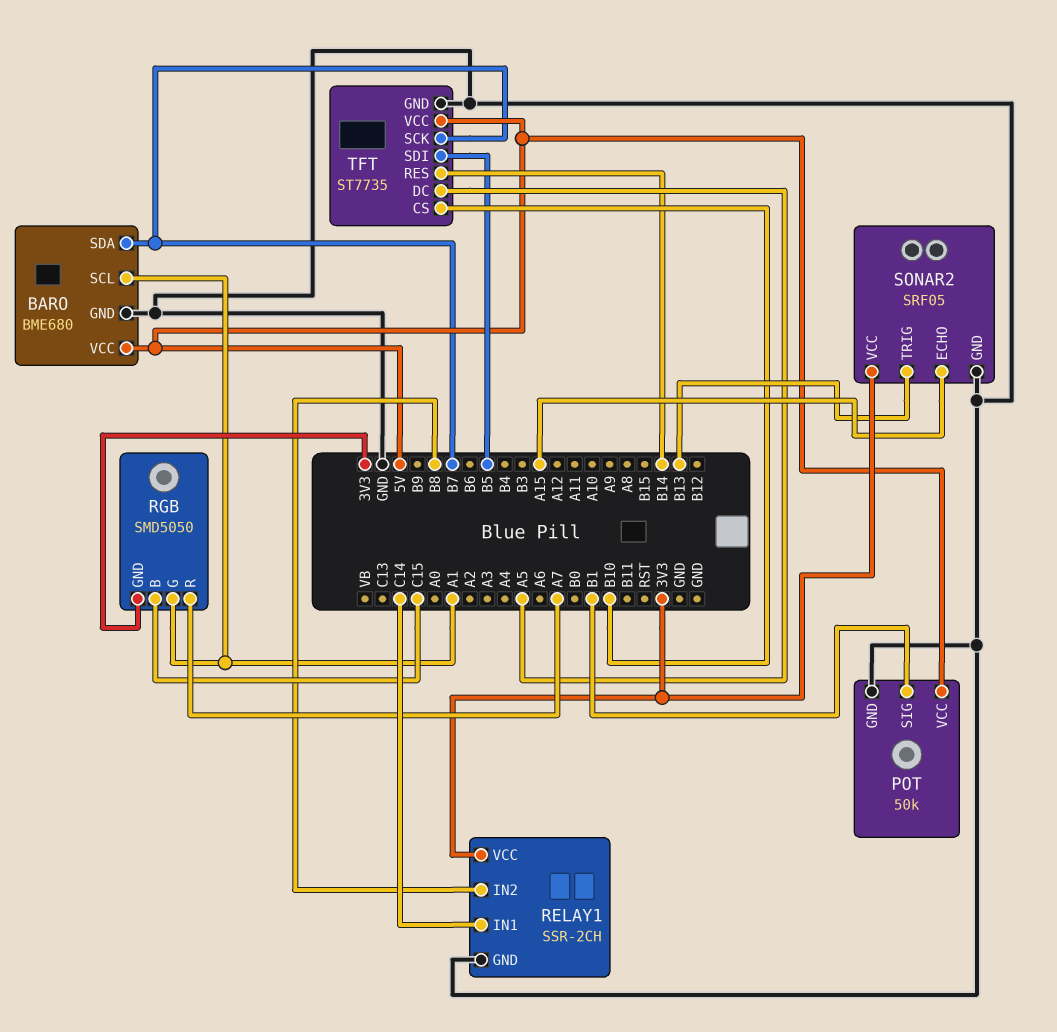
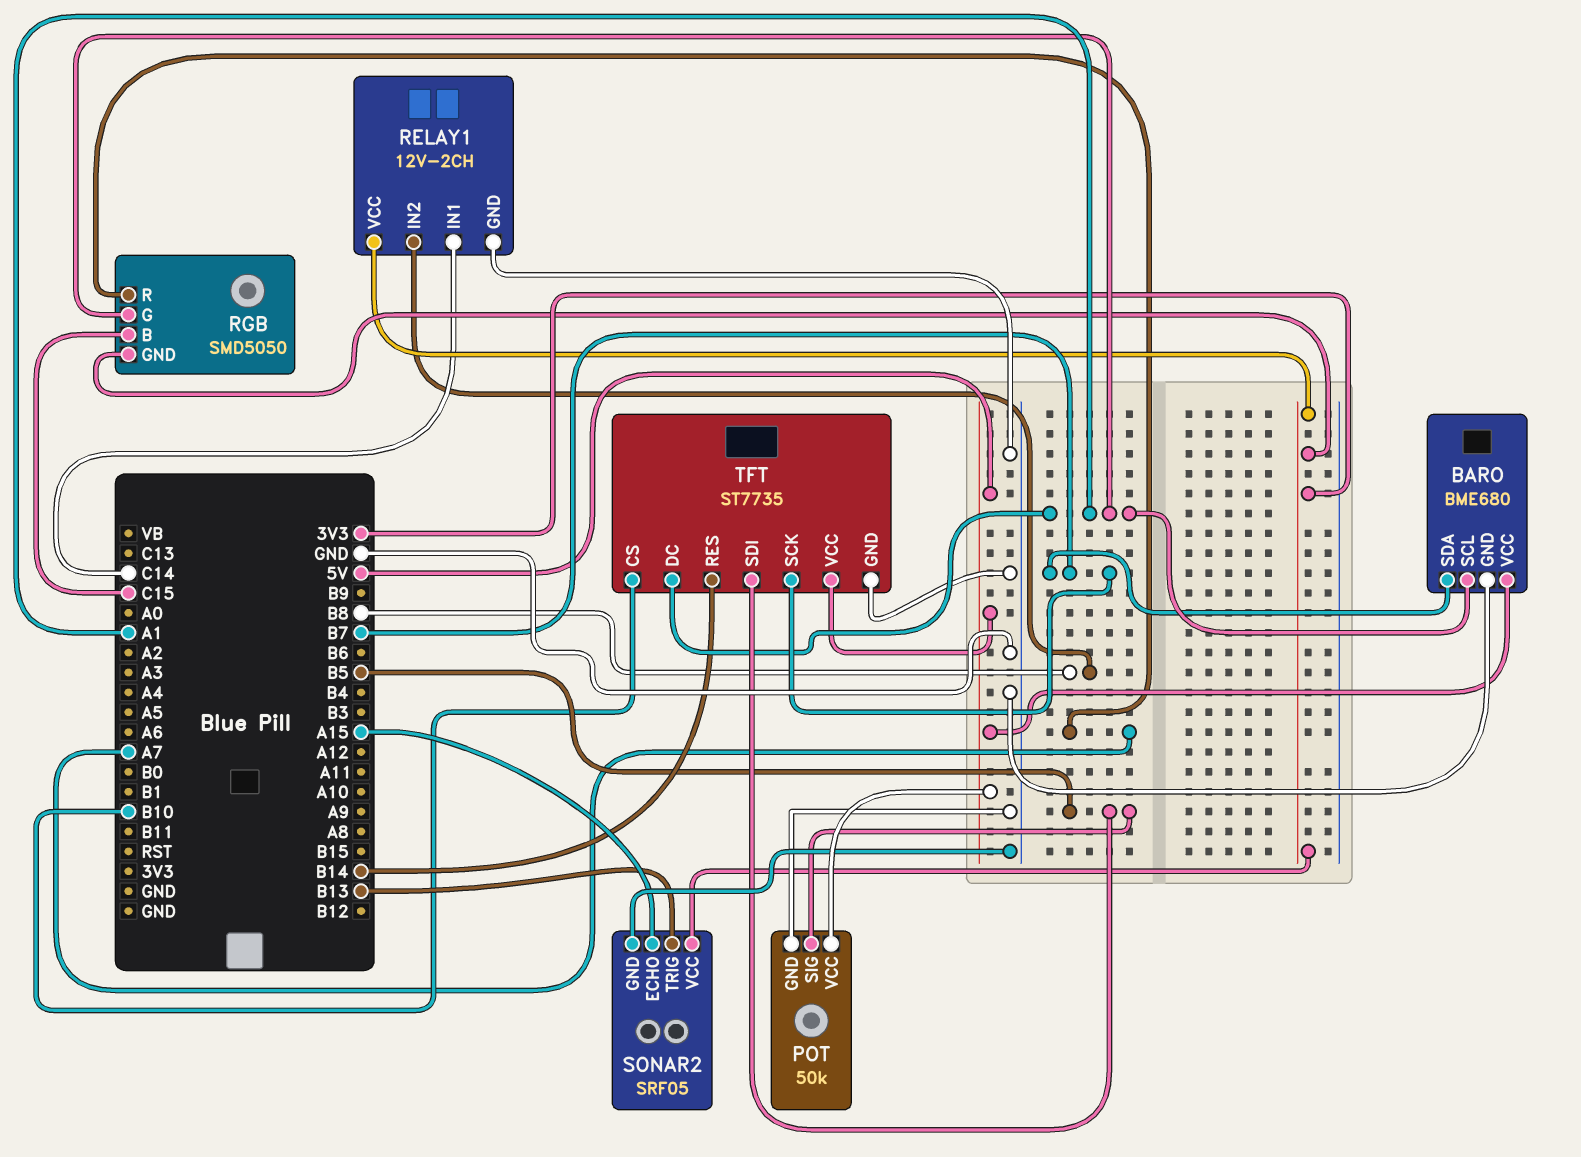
POT pin SIG: B1 -> B5
RELAY1: SSR-2CH -> 12V-2CH
TFT pin DC: A5 -> A1

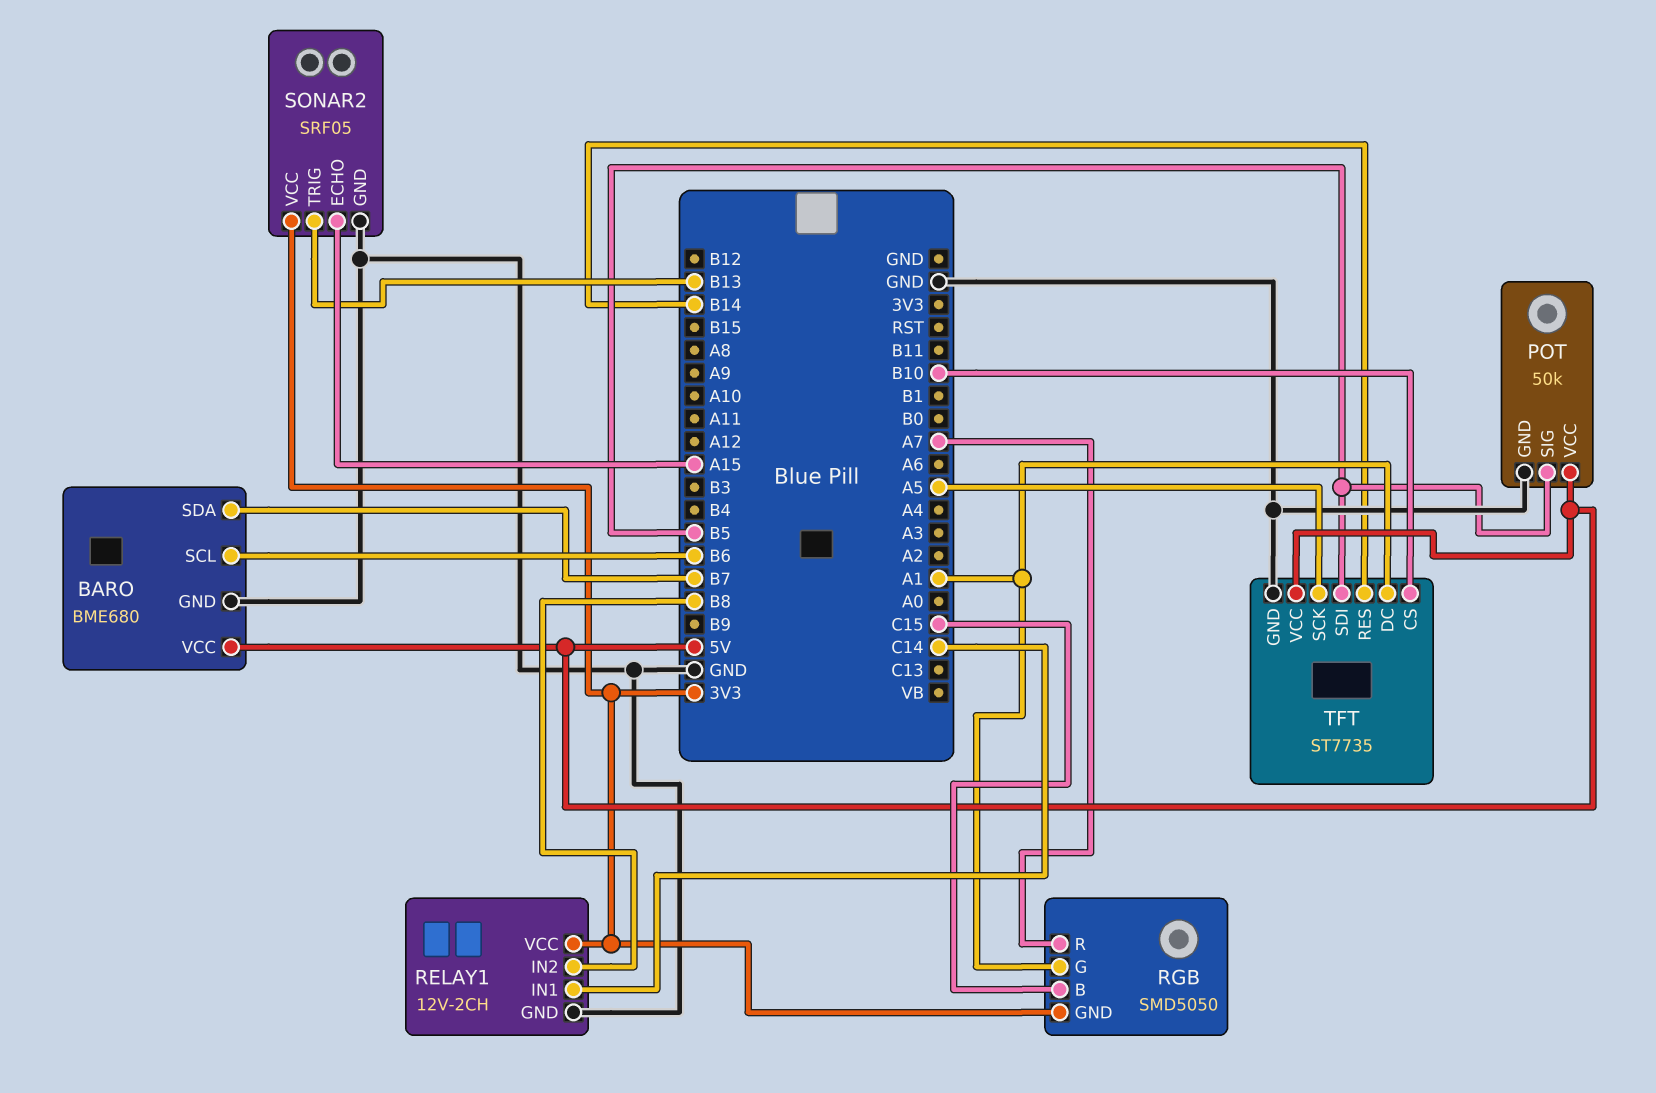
BARO pin SCL: A1 -> B6
TFT pin SCK: B7 -> A5

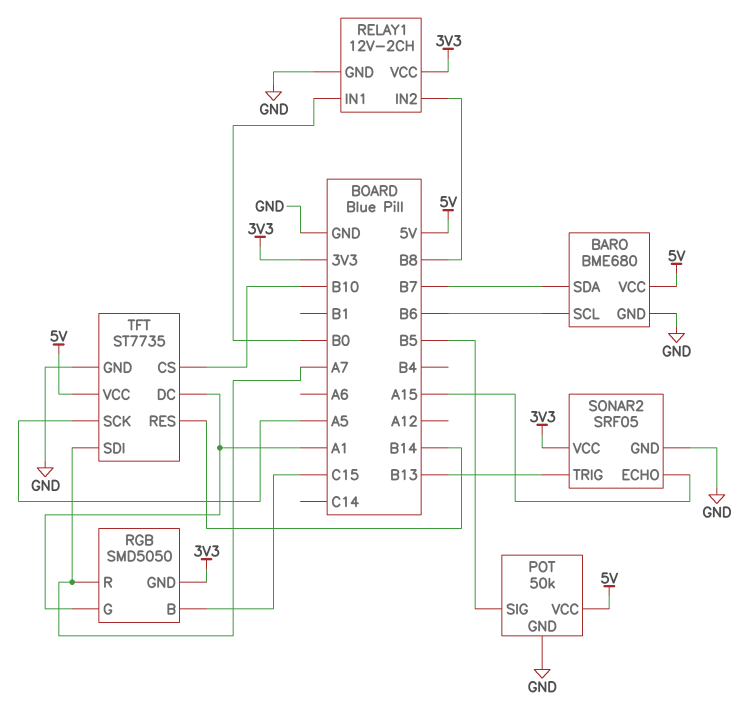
RELAY1 pin IN1: C14 -> B0
TFT pin SDI: B5 -> A7

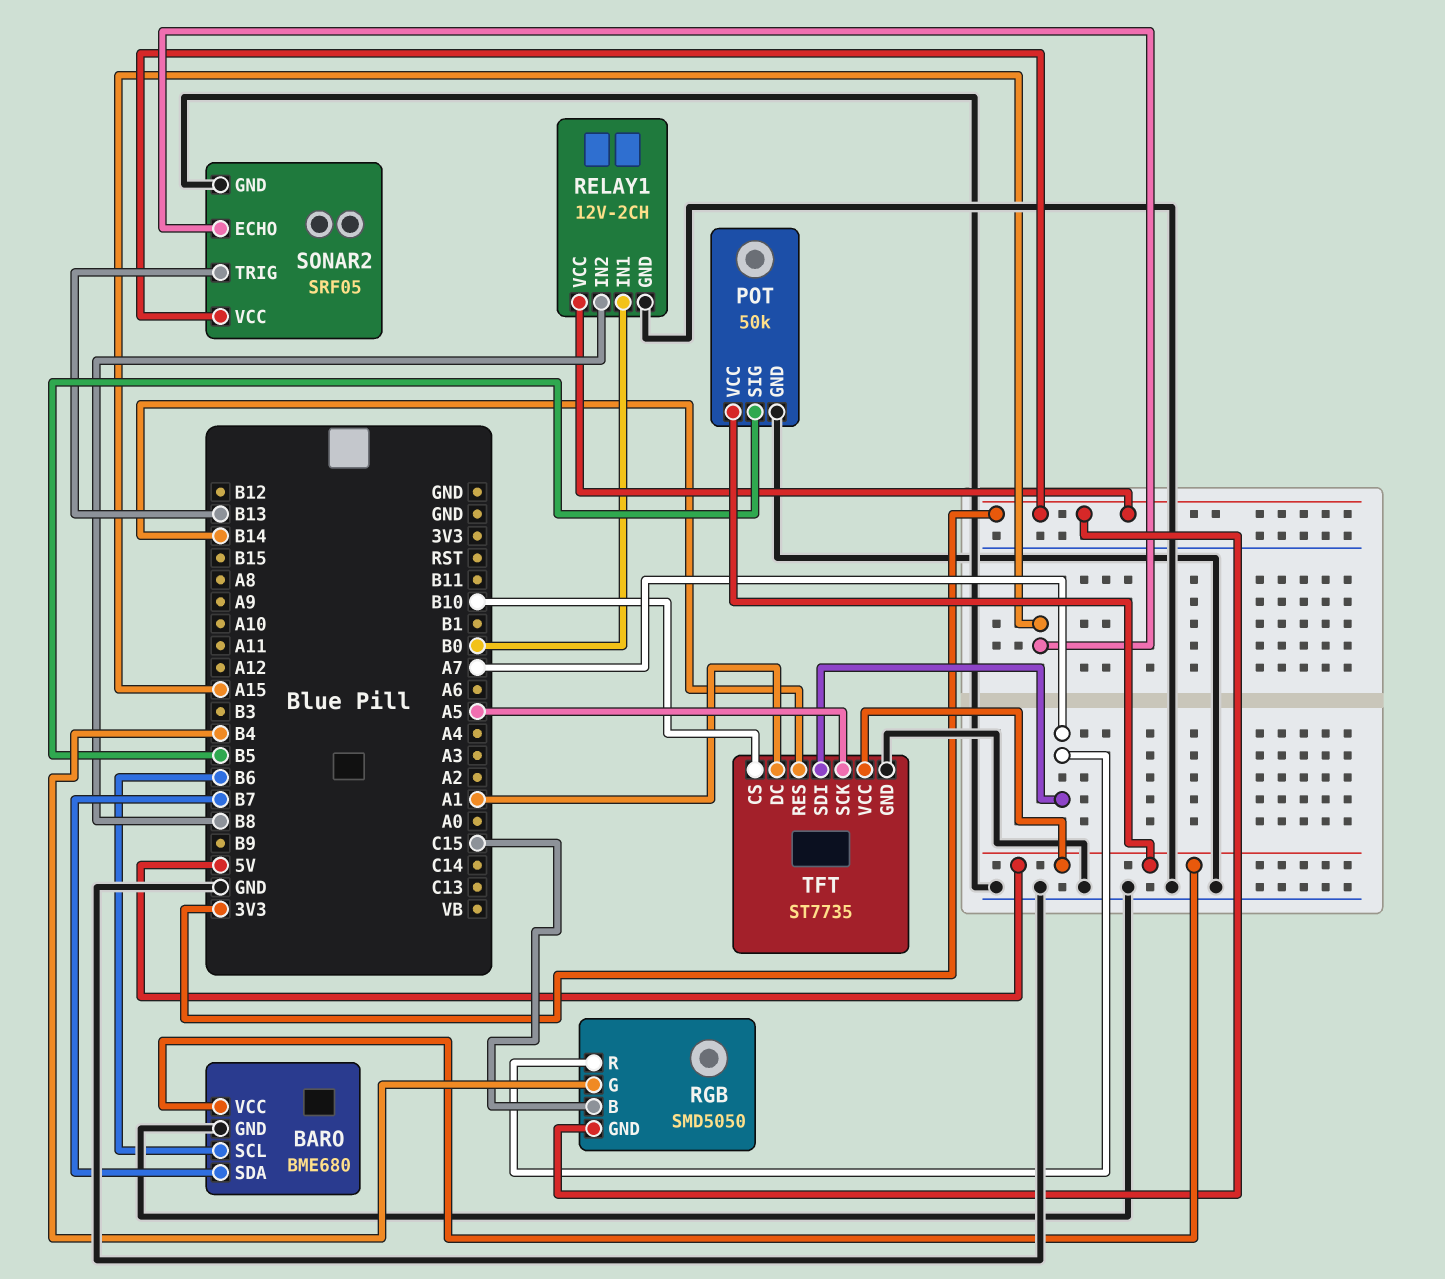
RGB pin G: A1 -> B4

